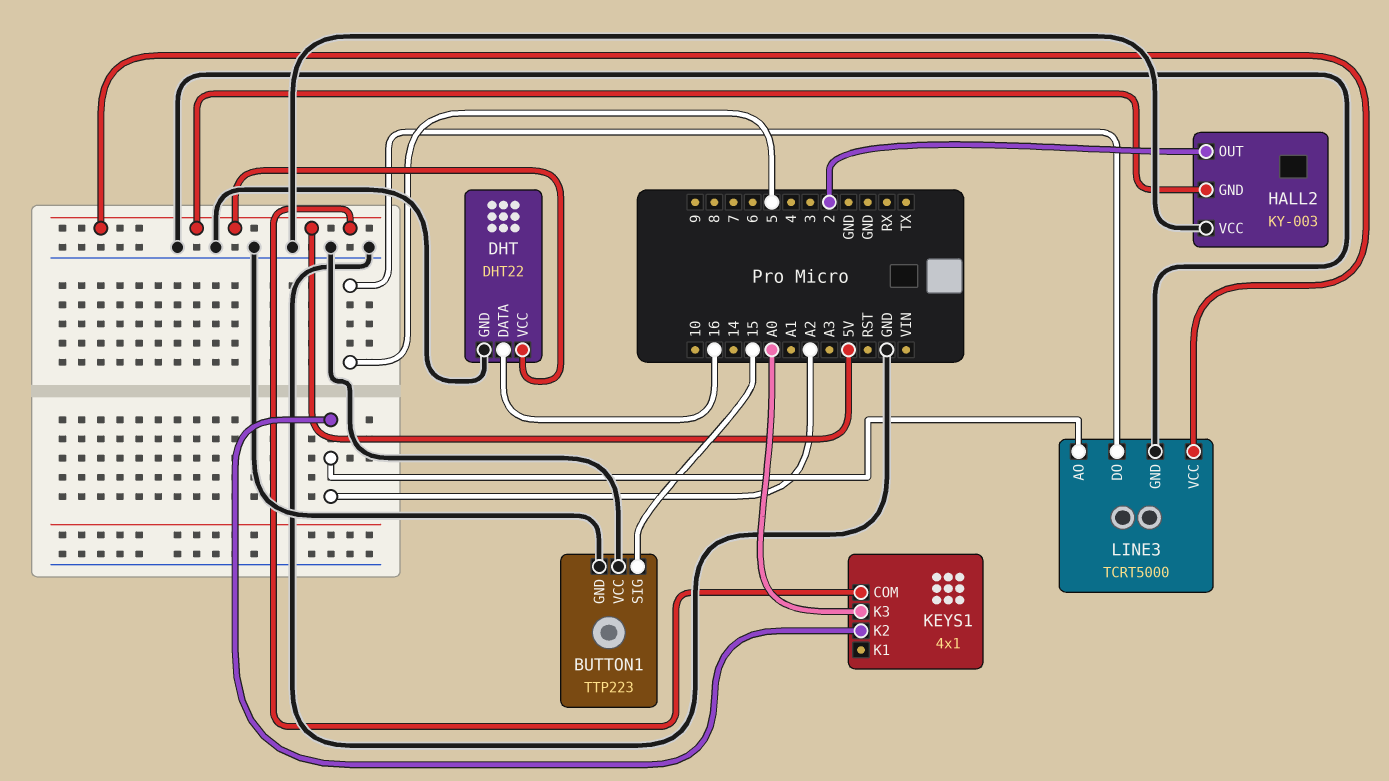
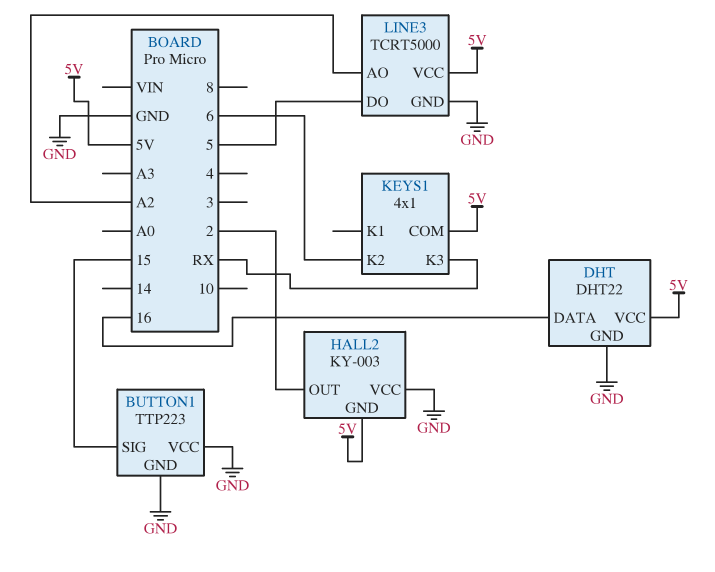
KEYS1 pin K2: A2 -> 6
KEYS1 pin K3: A0 -> RX

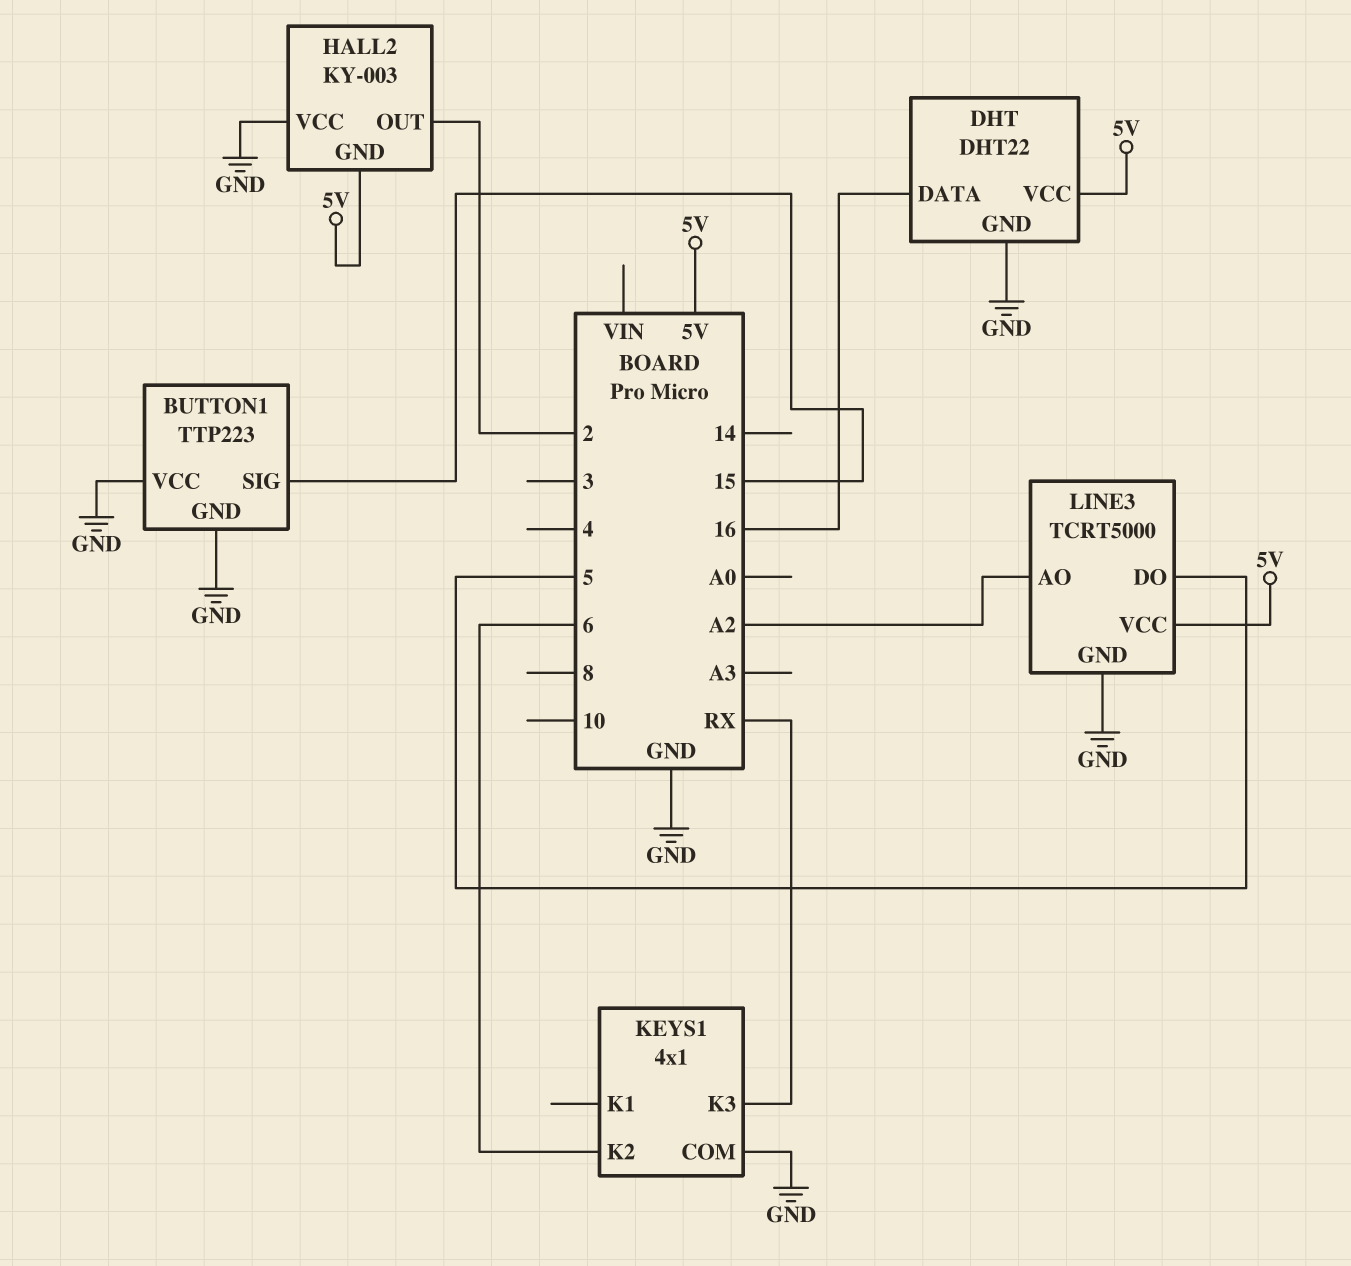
KEYS1 pin COM: 5V -> GND

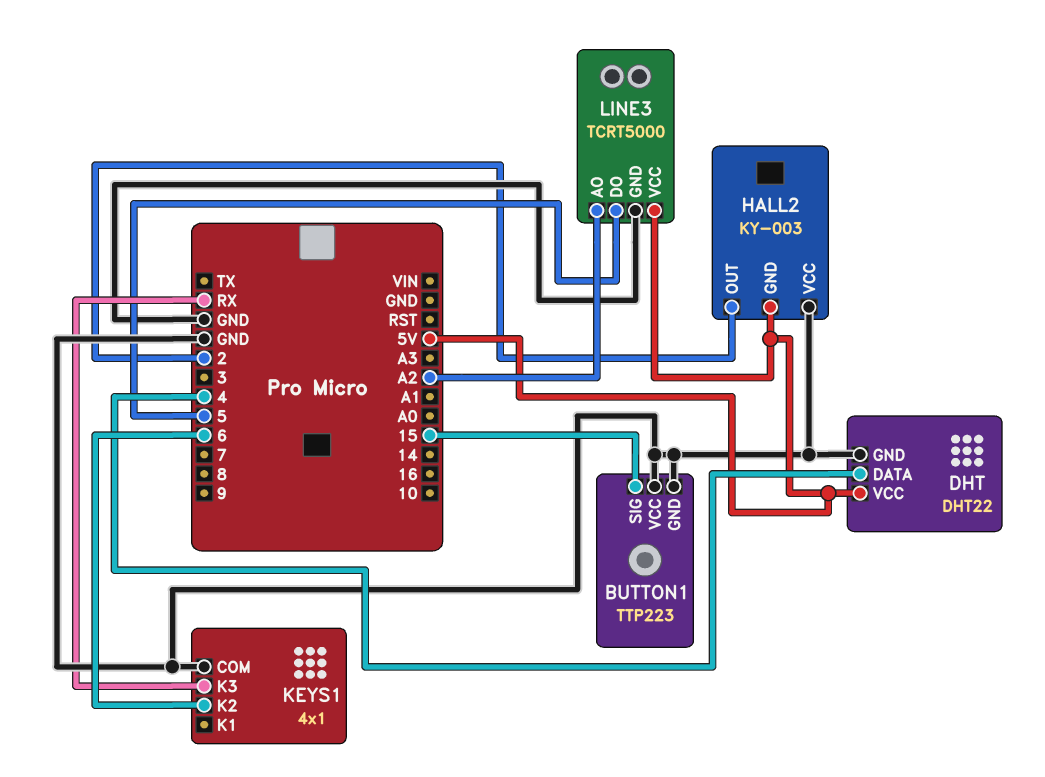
DHT pin DATA: 16 -> 4

